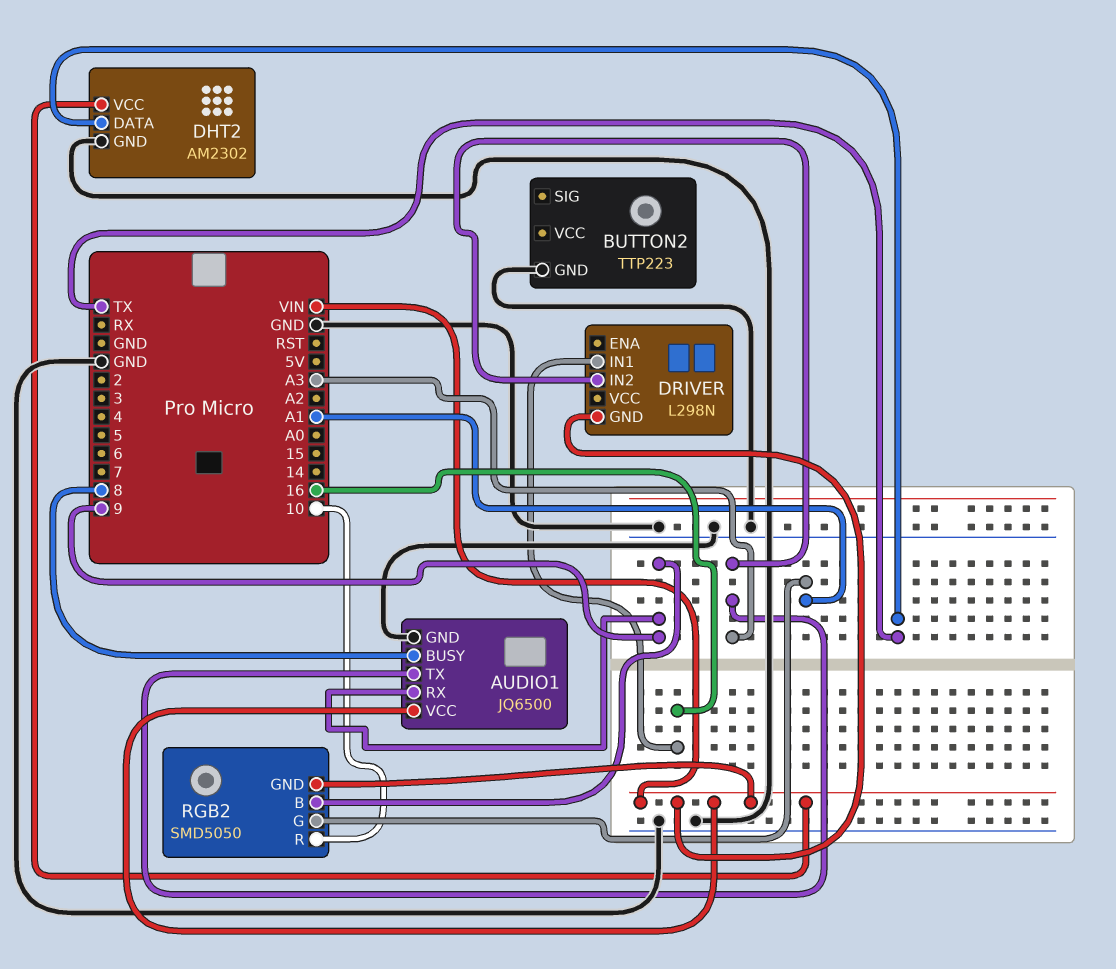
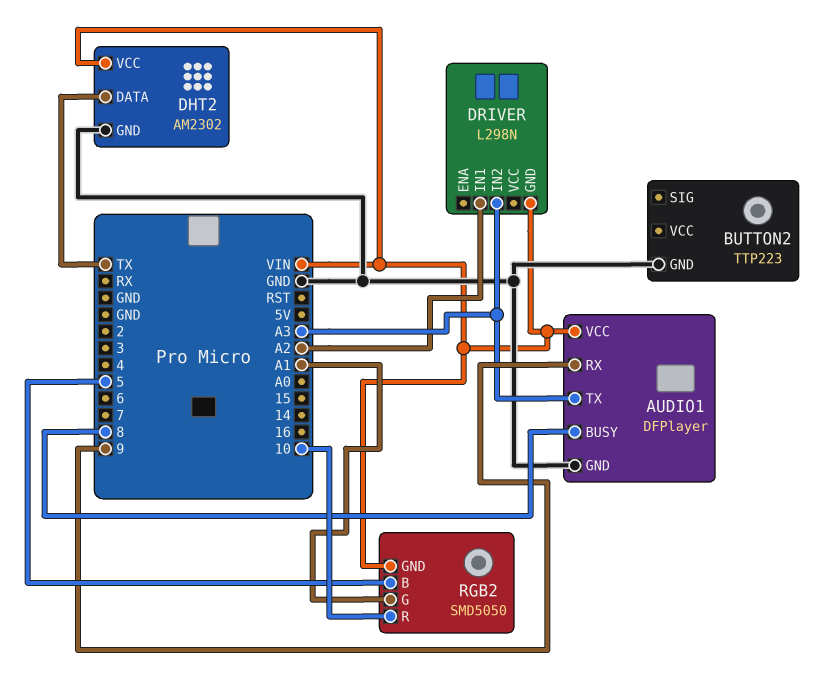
AUDIO1: JQ6500 -> DFPlayer
DRIVER pin IN1: 16 -> A2
RGB2 pin B: 9 -> 5

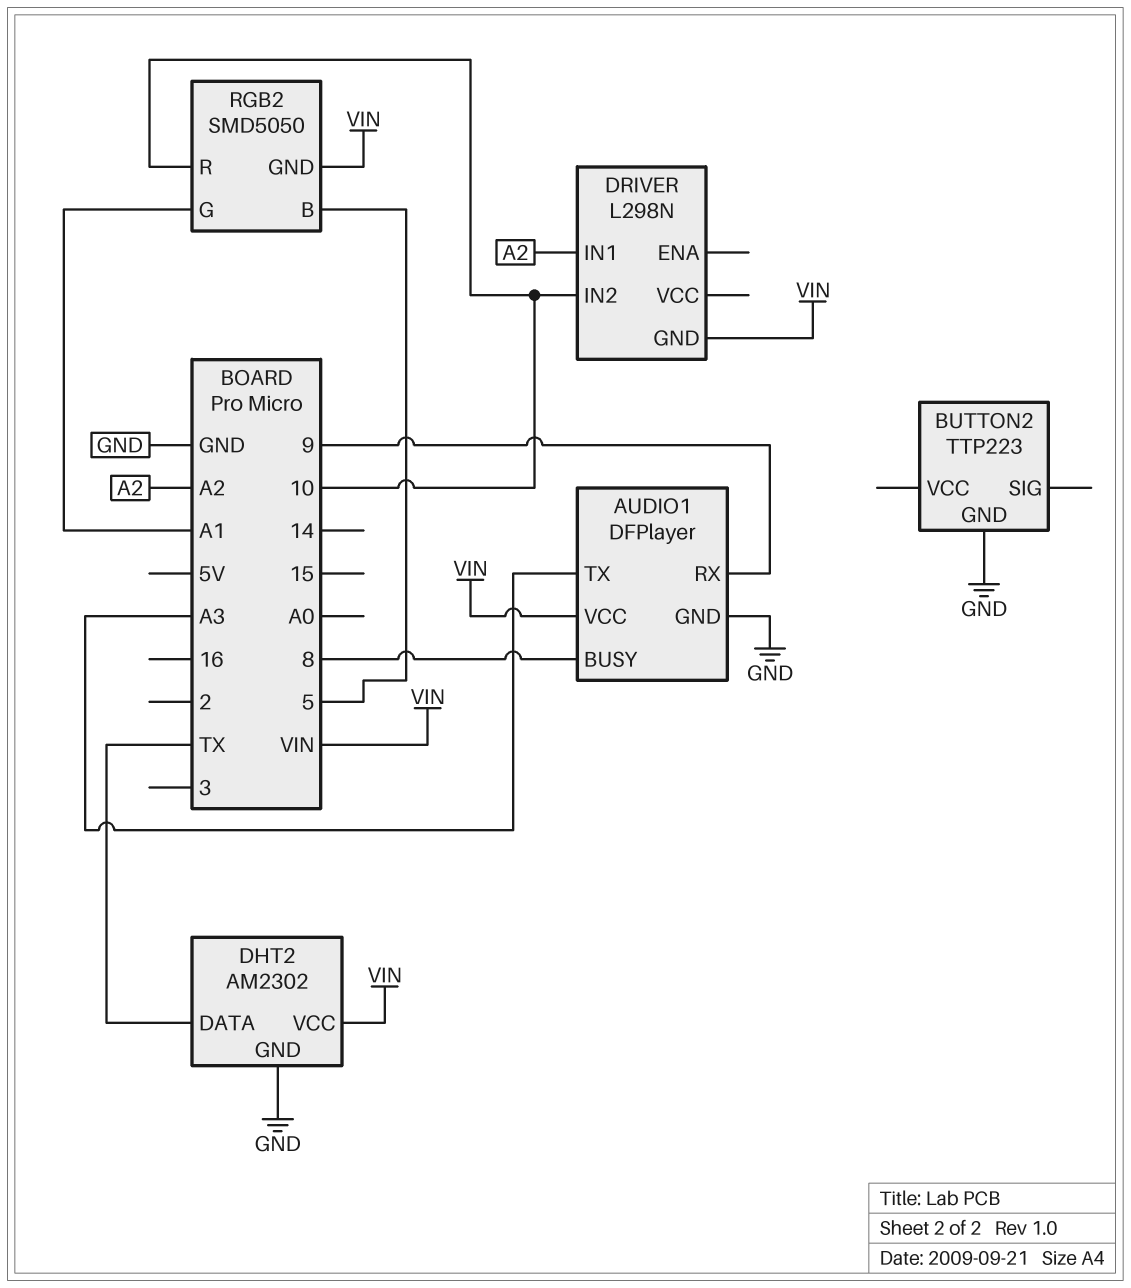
DRIVER pin IN2: A3 -> 10

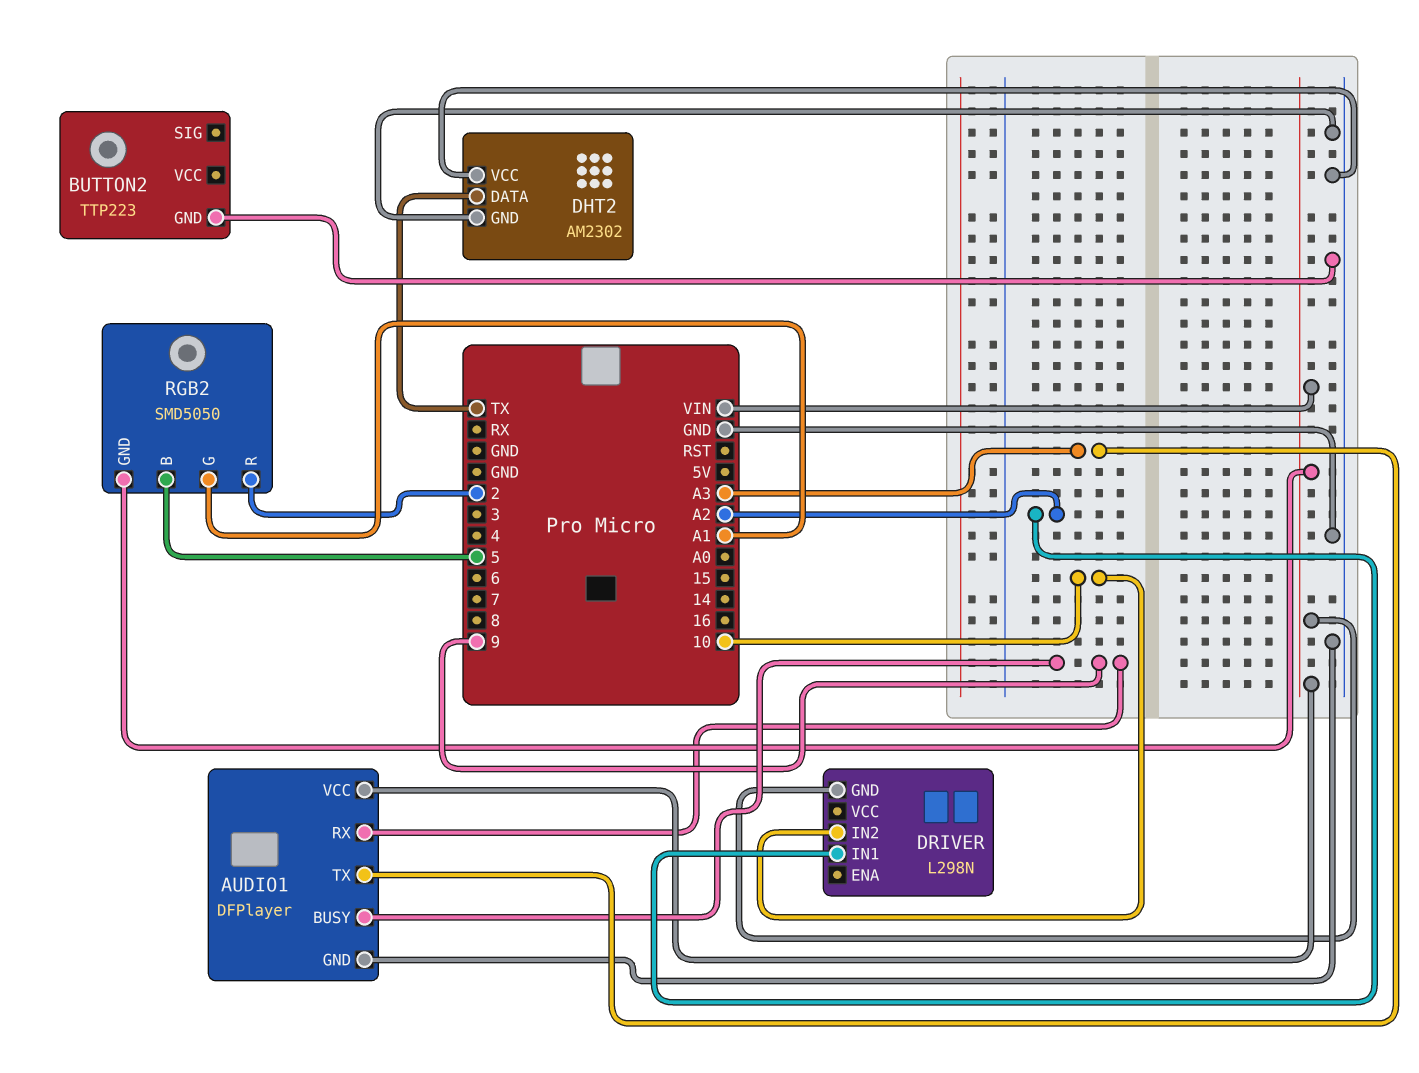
AUDIO1 pin BUSY: 8 -> 9
DHT2 pin VCC: VIN -> GND
RGB2 pin R: 10 -> 2

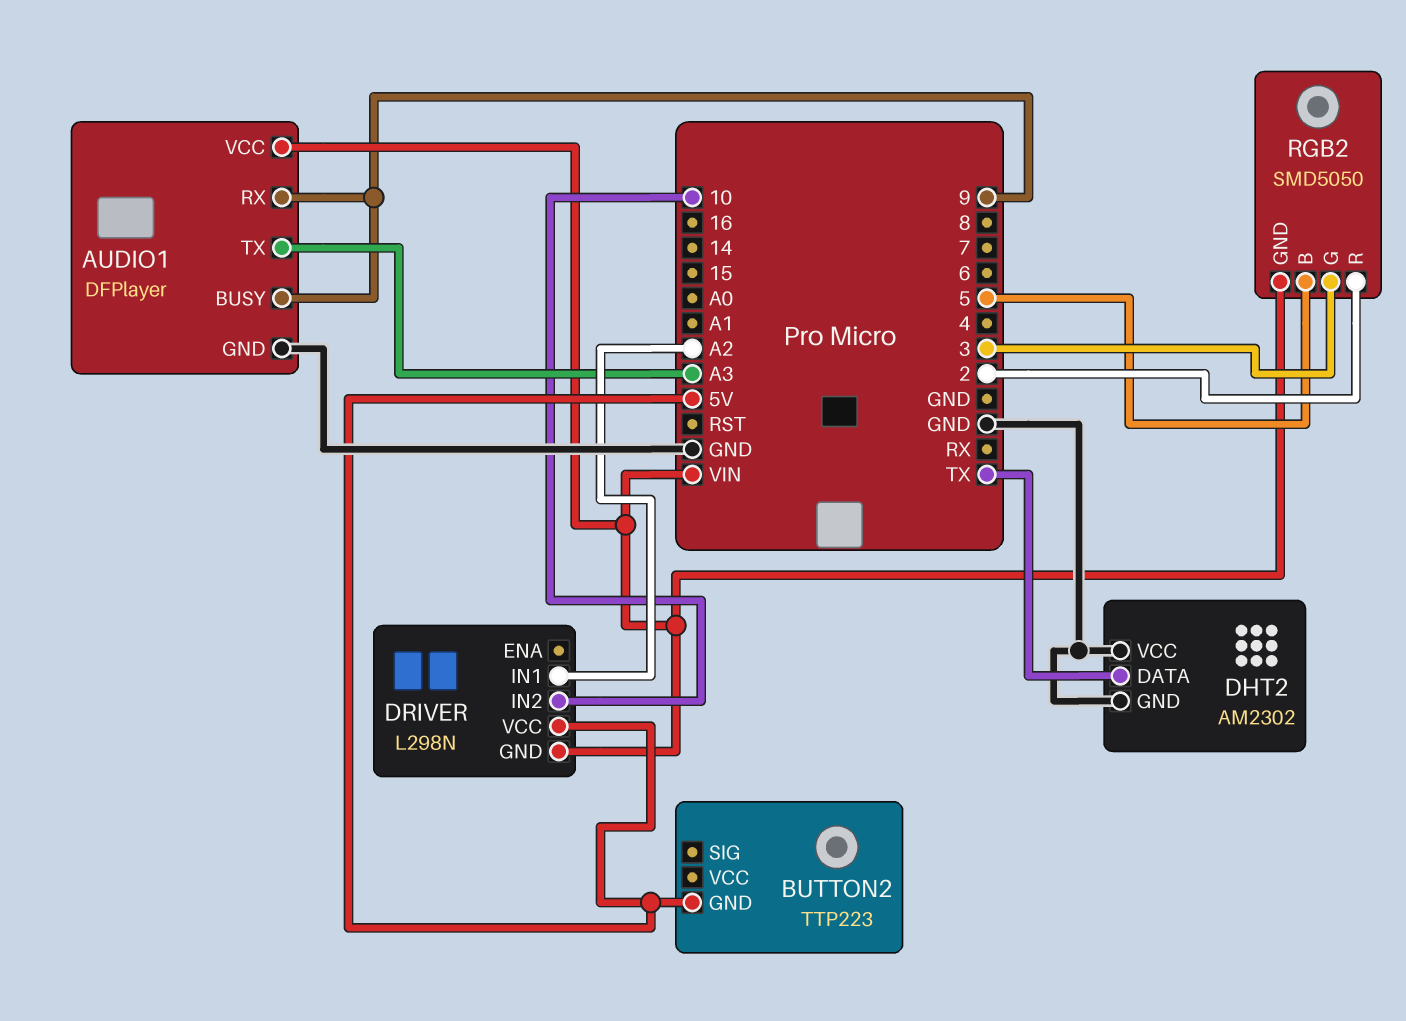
BUTTON2 pin GND: GND -> 5V
DRIVER pin VCC: none -> 5V
RGB2 pin G: A1 -> 3

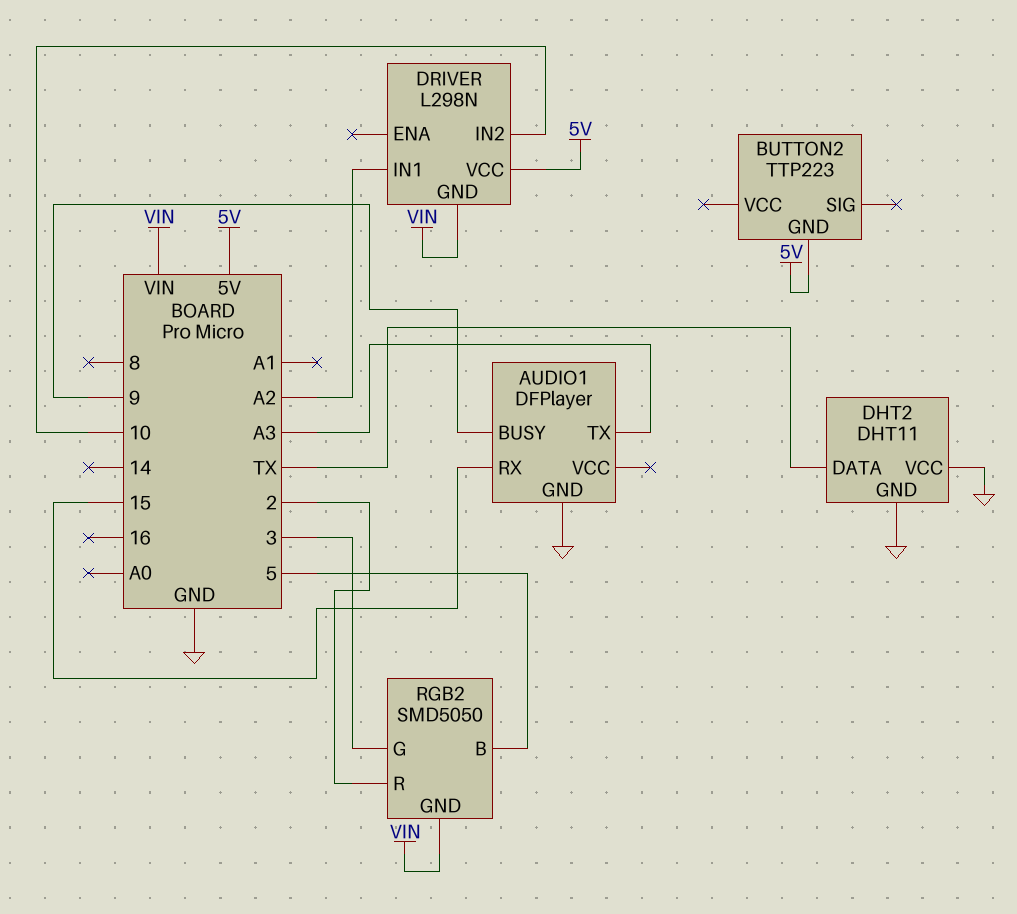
AUDIO1 pin RX: 9 -> 15
AUDIO1 pin VCC: VIN -> none
DHT2: AM2302 -> DHT11

